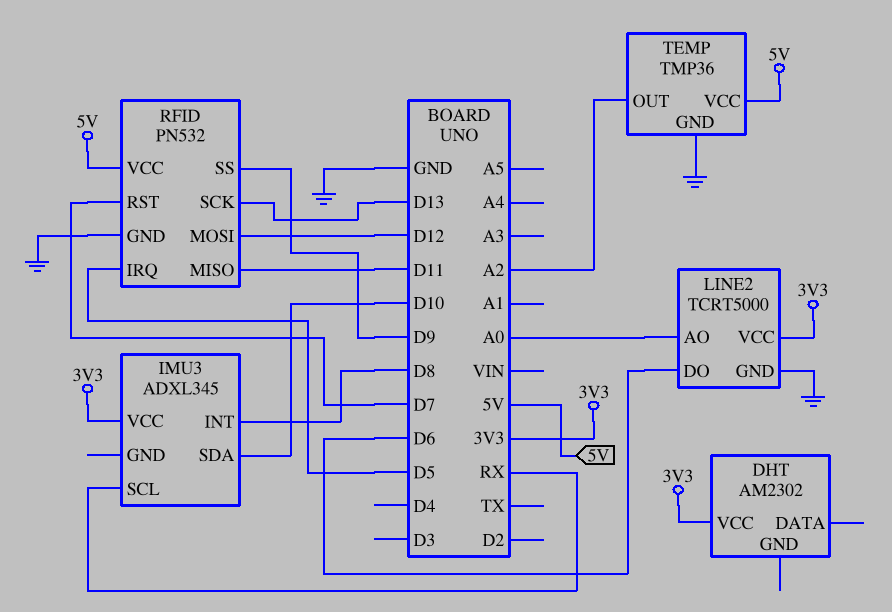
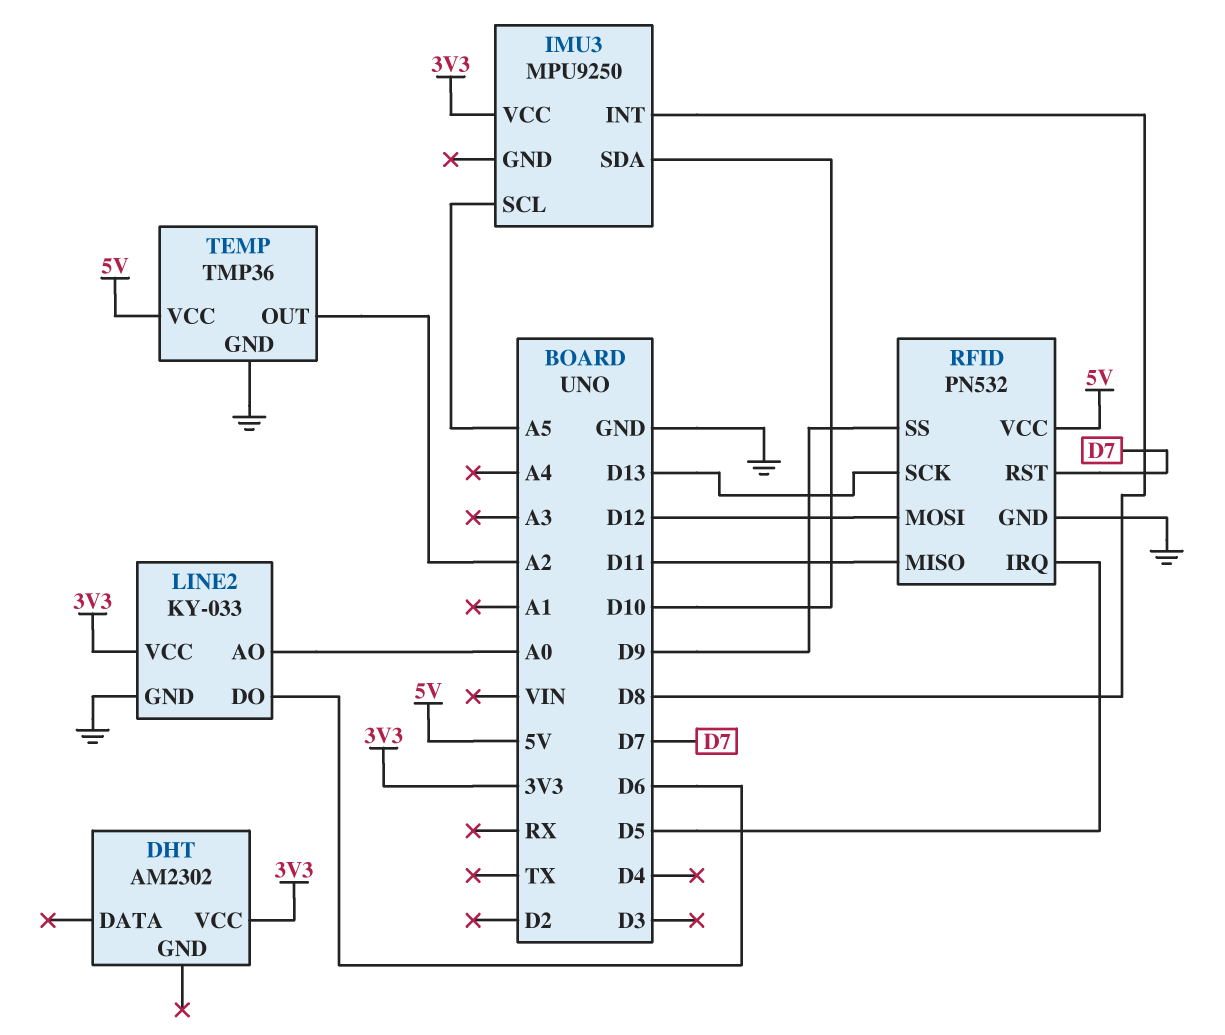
IMU3: ADXL345 -> MPU9250
IMU3 pin SCL: RX -> A5
LINE2: TCRT5000 -> KY-033

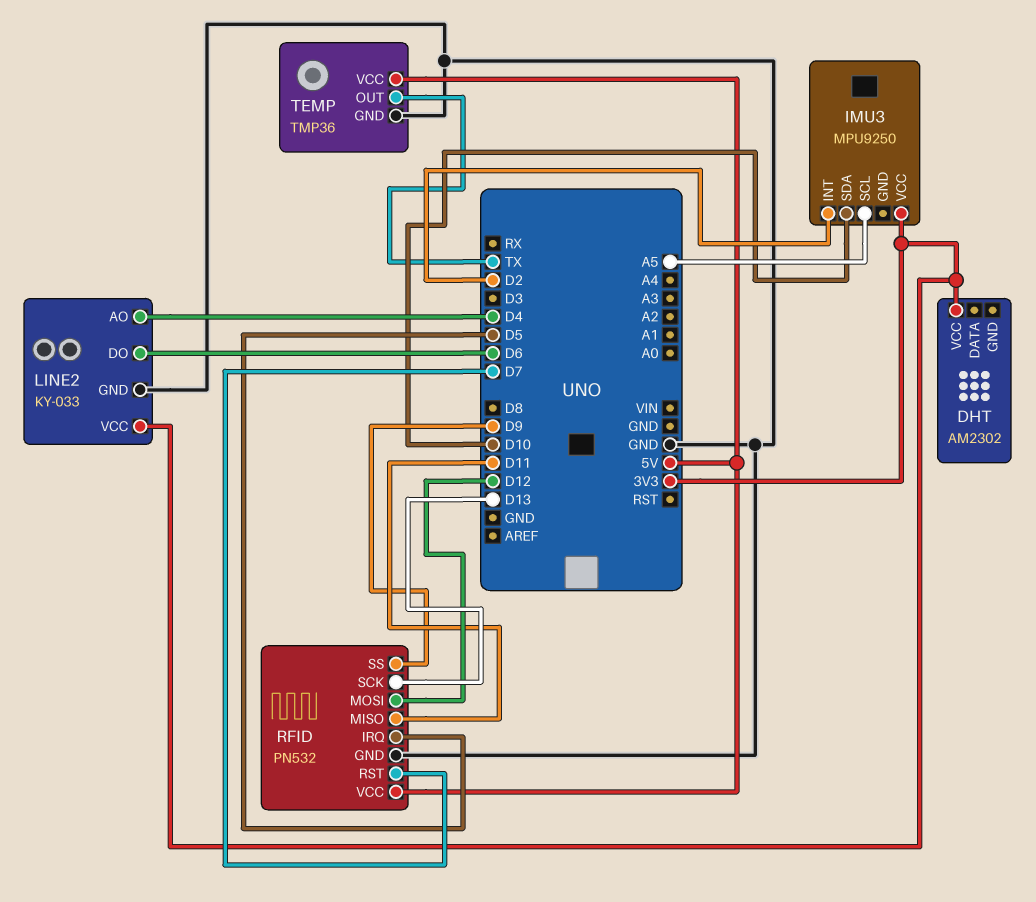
IMU3 pin INT: D8 -> D2
LINE2 pin AO: A0 -> D4
TEMP pin OUT: A2 -> TX

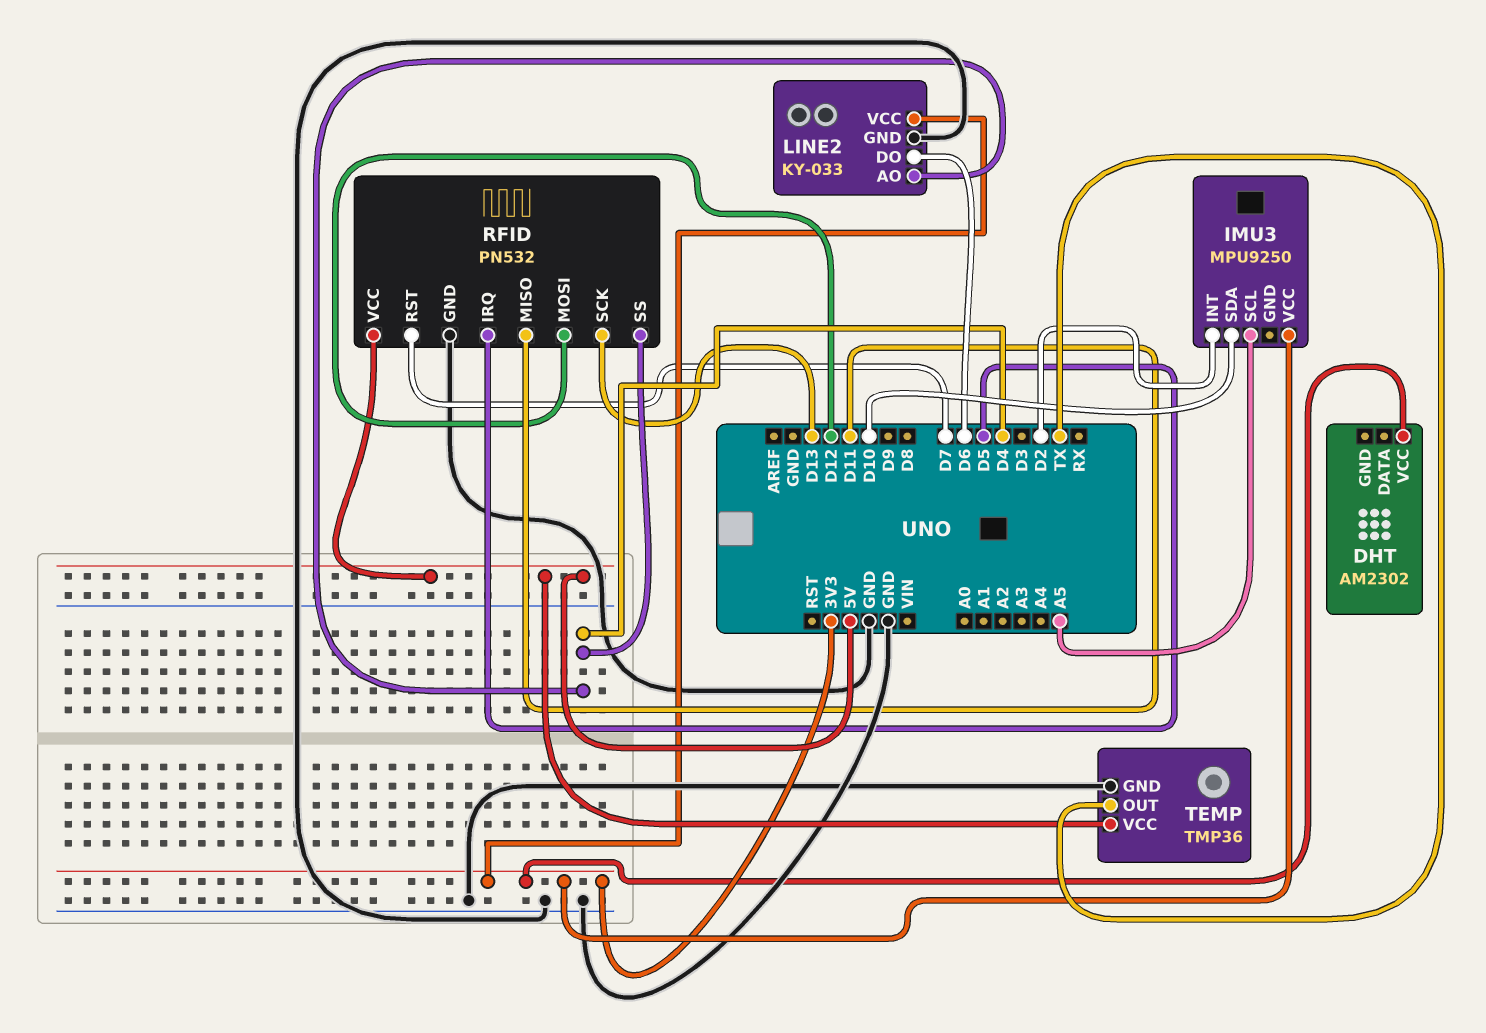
RFID pin SS: D9 -> D4

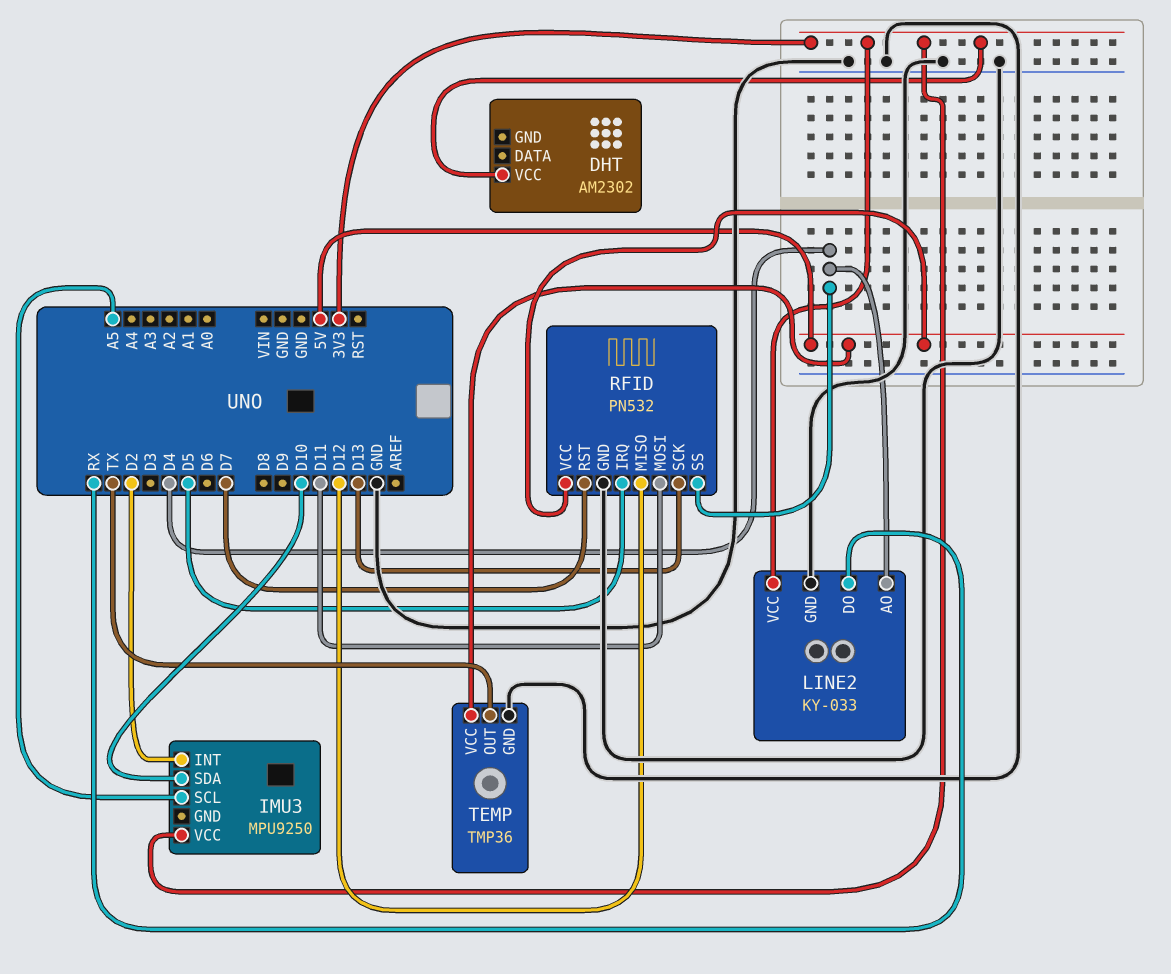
LINE2 pin DO: D6 -> RX
RFID pin MISO: D11 -> D12
RFID pin MOSI: D12 -> D11

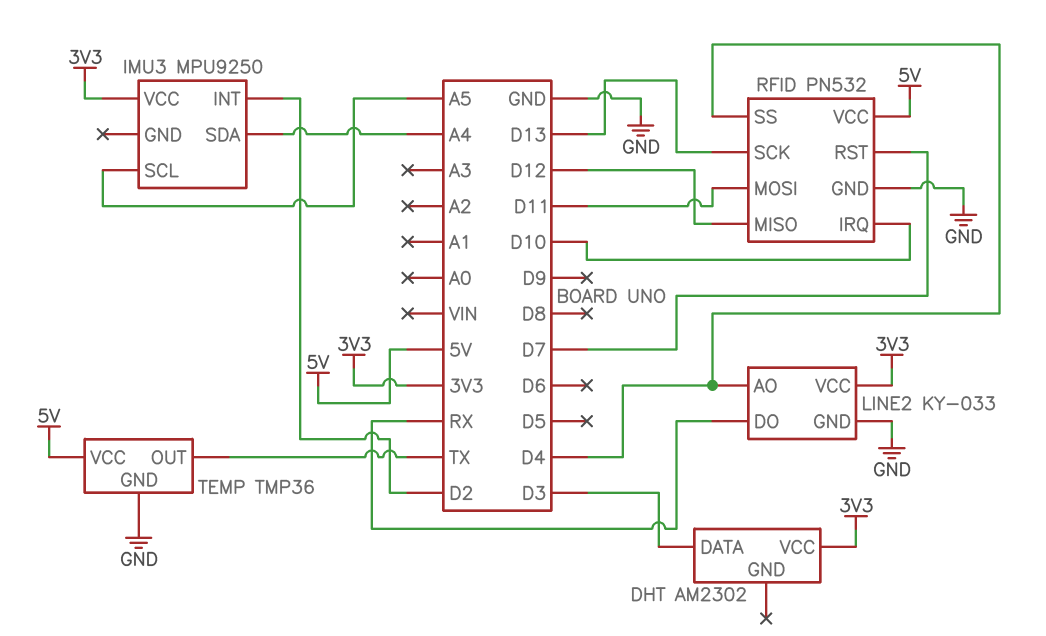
DHT pin DATA: none -> D3
IMU3 pin SDA: D10 -> A4
RFID pin IRQ: D5 -> D10

